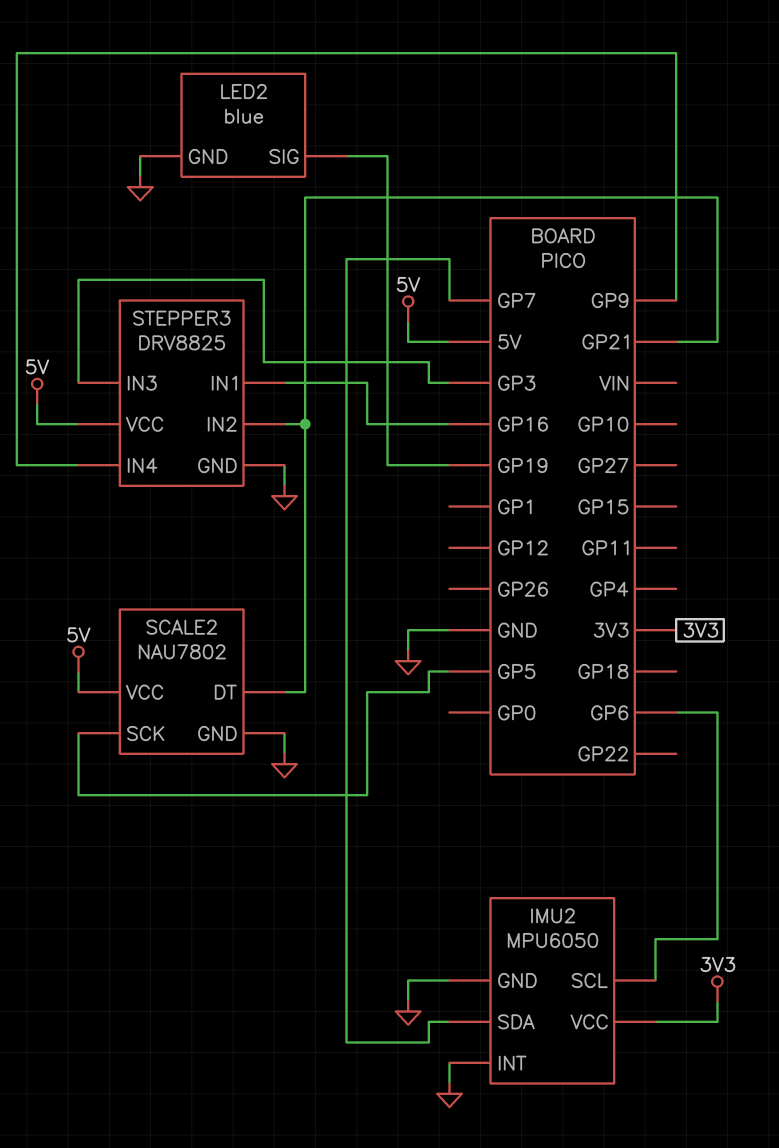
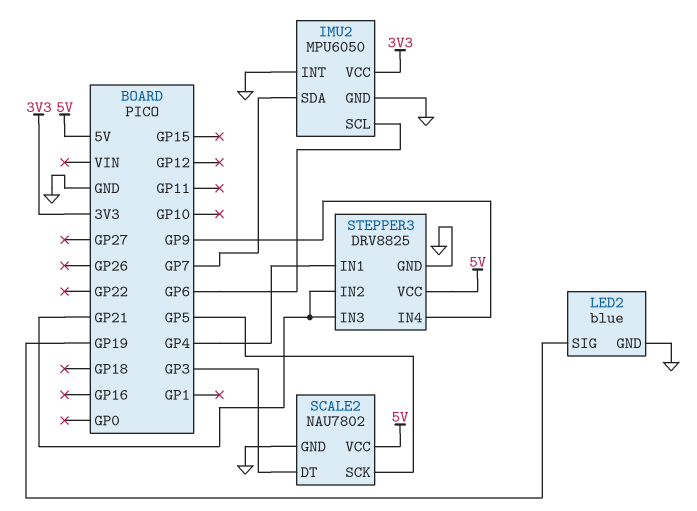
SCALE2 pin DT: GP21 -> GP3
STEPPER3 pin IN1: GP16 -> GP4
STEPPER3 pin IN3: GP3 -> GP21

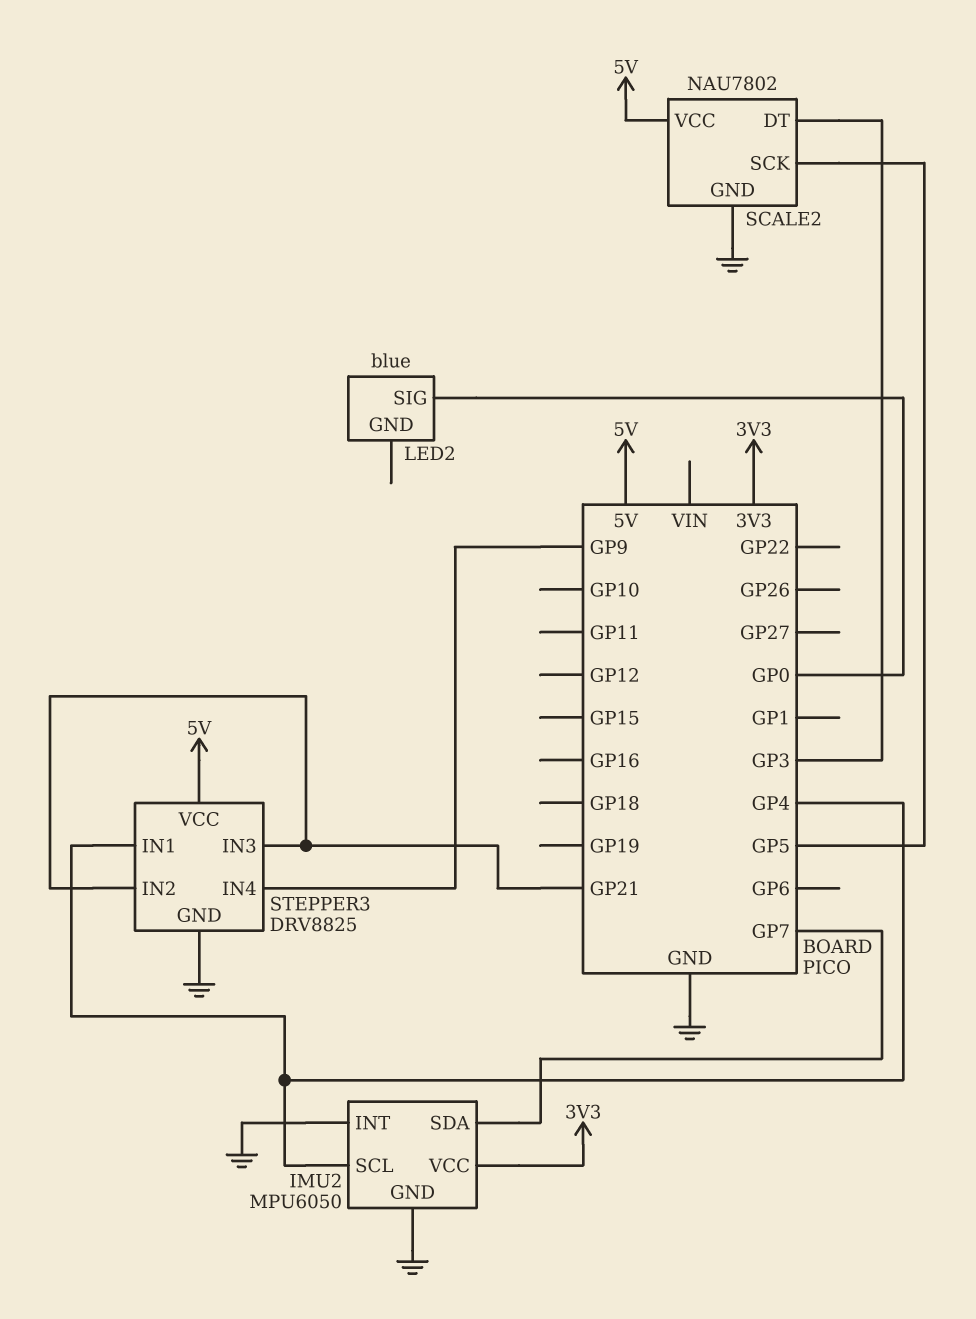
IMU2 pin SCL: GP6 -> GP4
LED2 pin GND: GND -> none
LED2 pin SIG: GP19 -> GP0

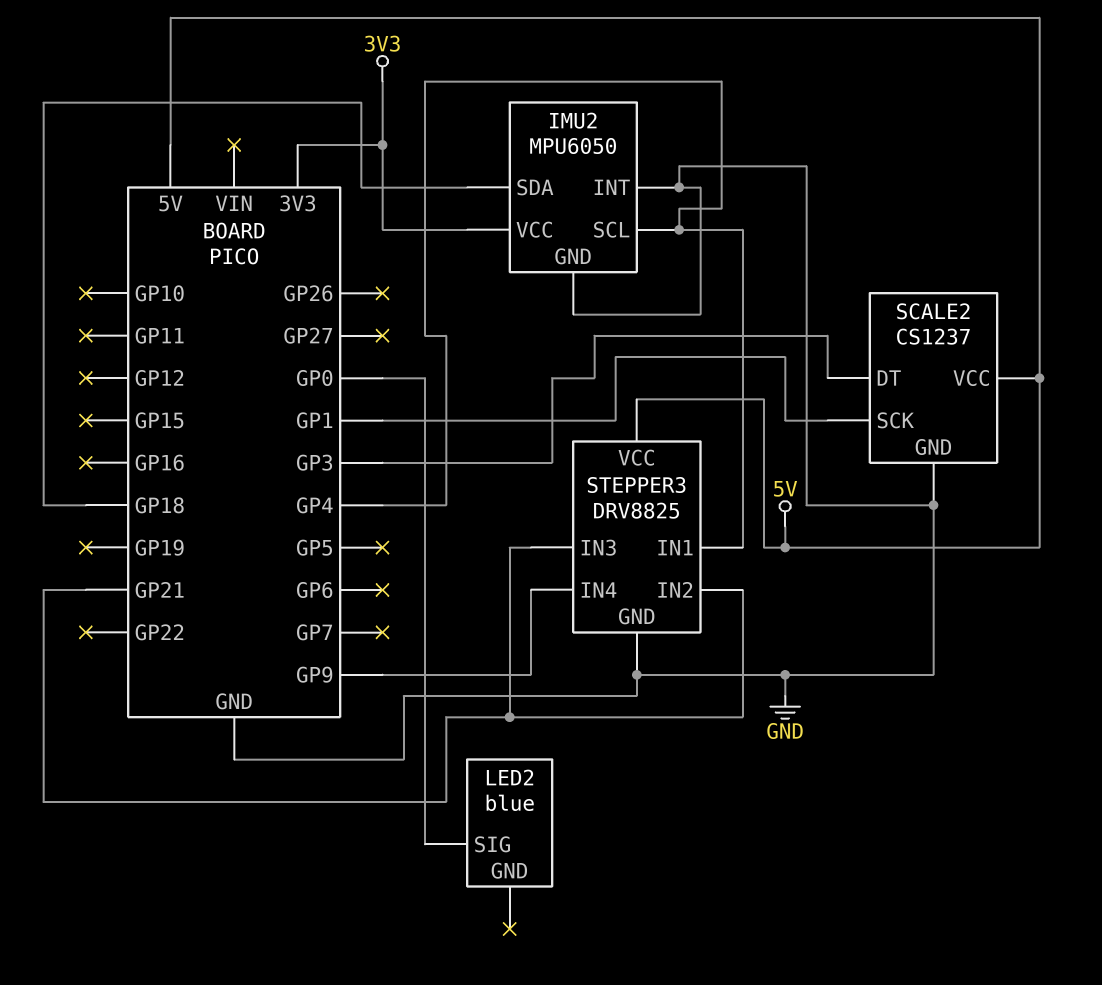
IMU2 pin SDA: GP7 -> GP18
SCALE2: NAU7802 -> CS1237
SCALE2 pin SCK: GP5 -> GP1

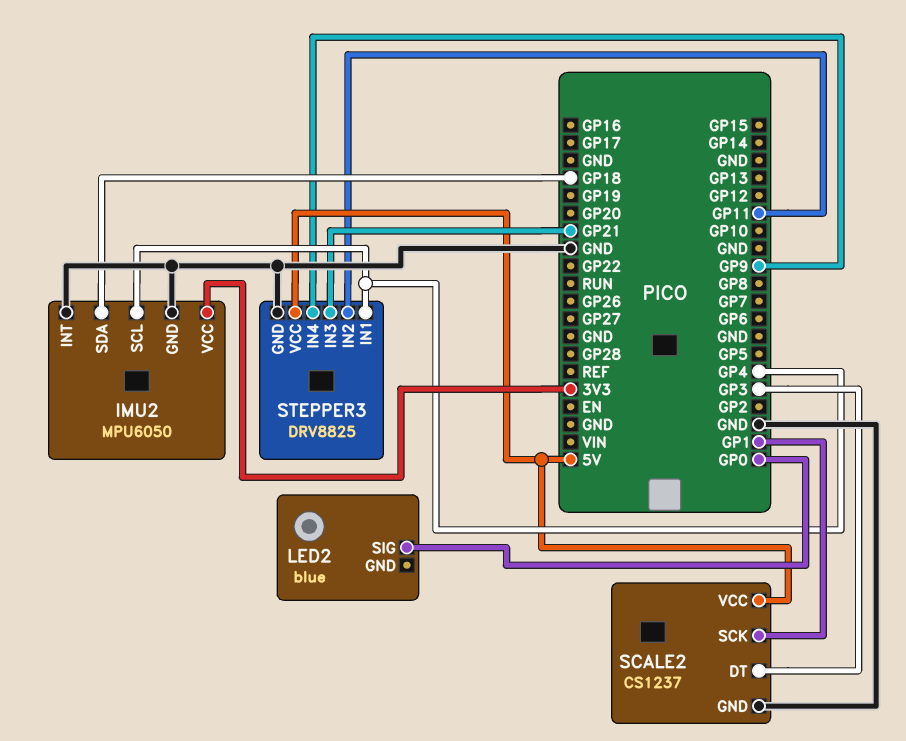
STEPPER3 pin IN2: GP21 -> GP11

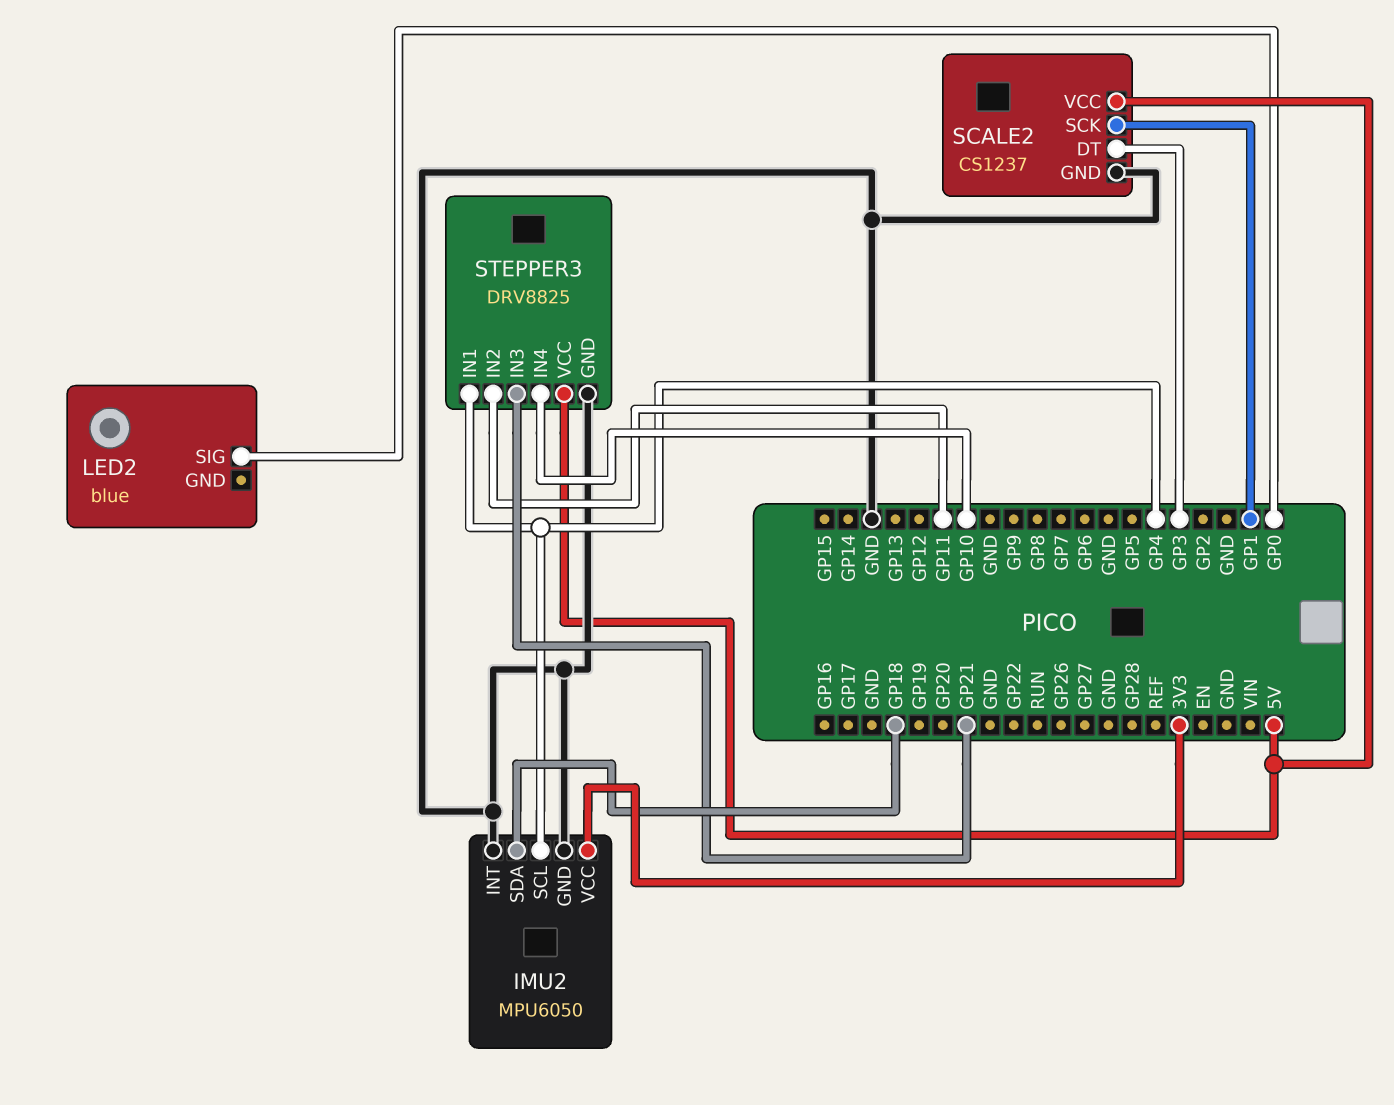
STEPPER3 pin IN4: GP9 -> GP10

